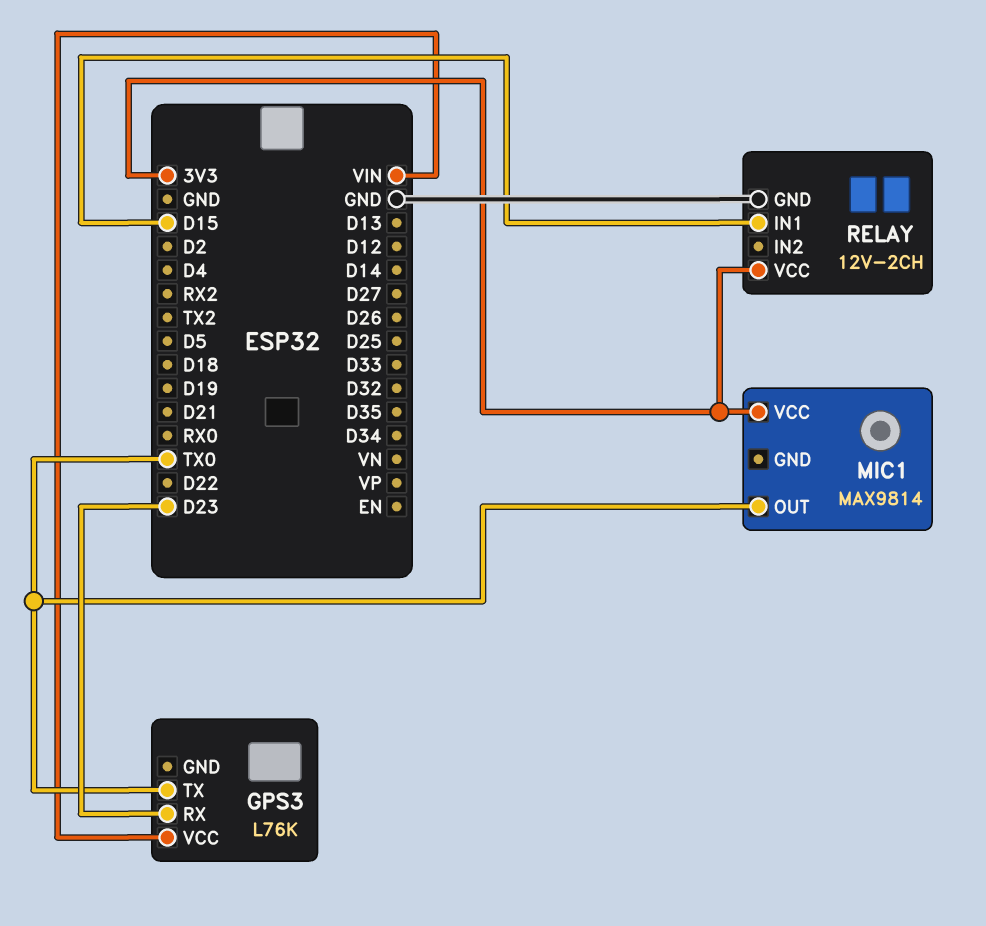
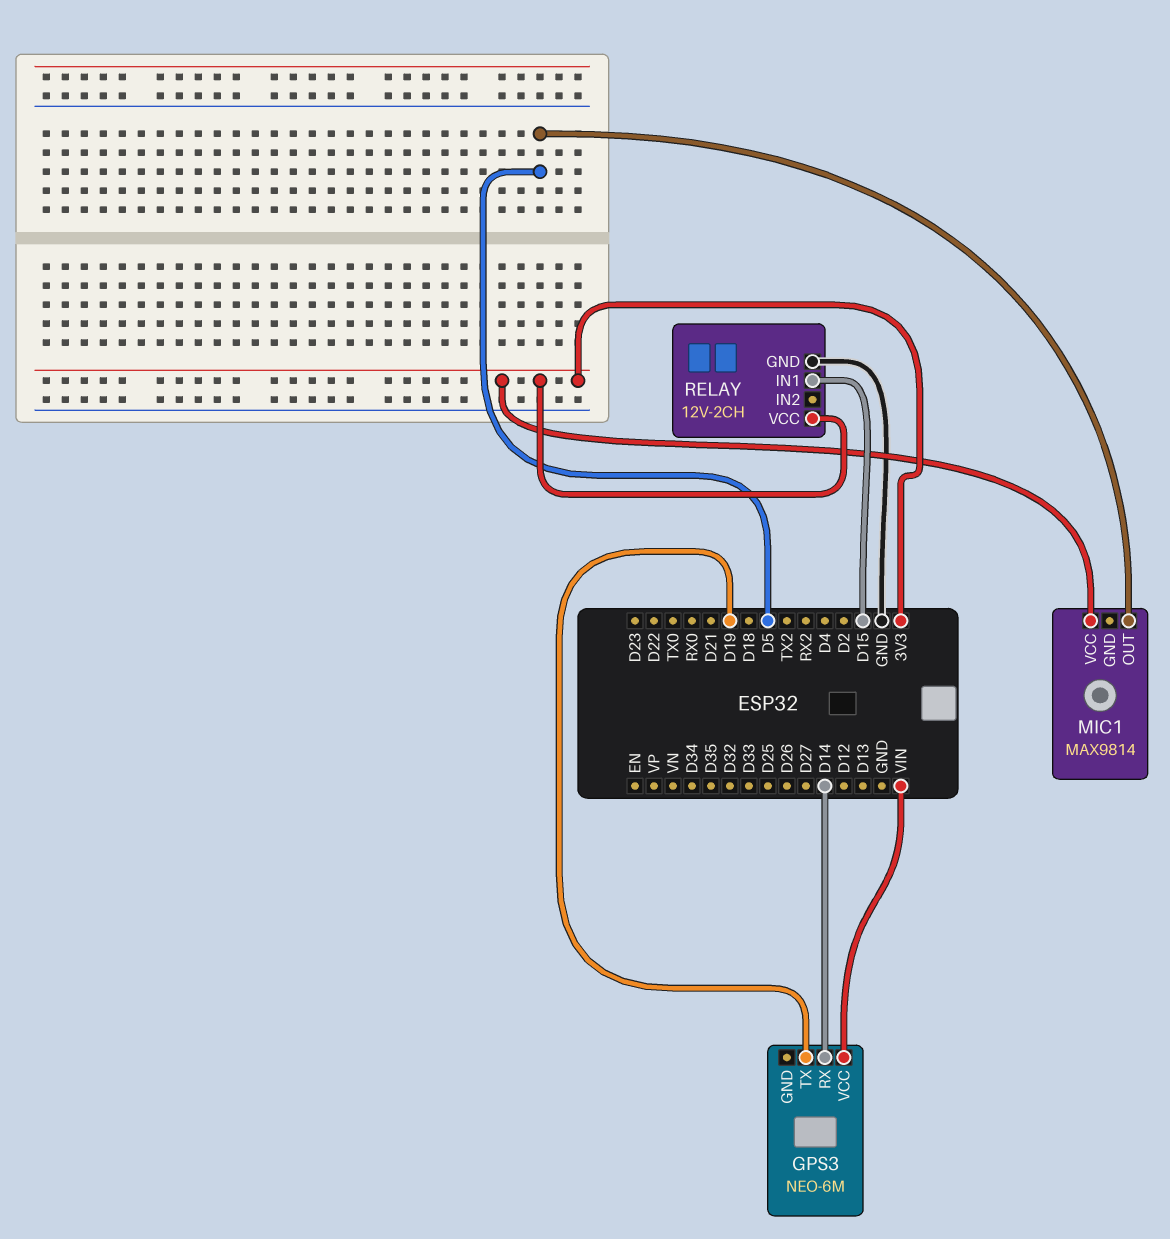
GPS3: L76K -> NEO-6M
GPS3 pin RX: D23 -> D14
GPS3 pin TX: TX0 -> D19
MIC1 pin OUT: TX0 -> D5

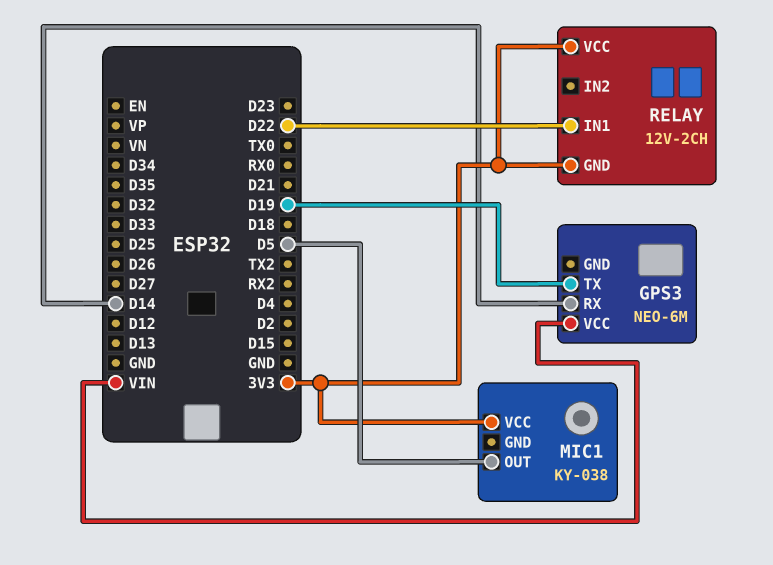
MIC1: MAX9814 -> KY-038
RELAY pin GND: GND -> 3V3
RELAY pin IN1: D15 -> D22

